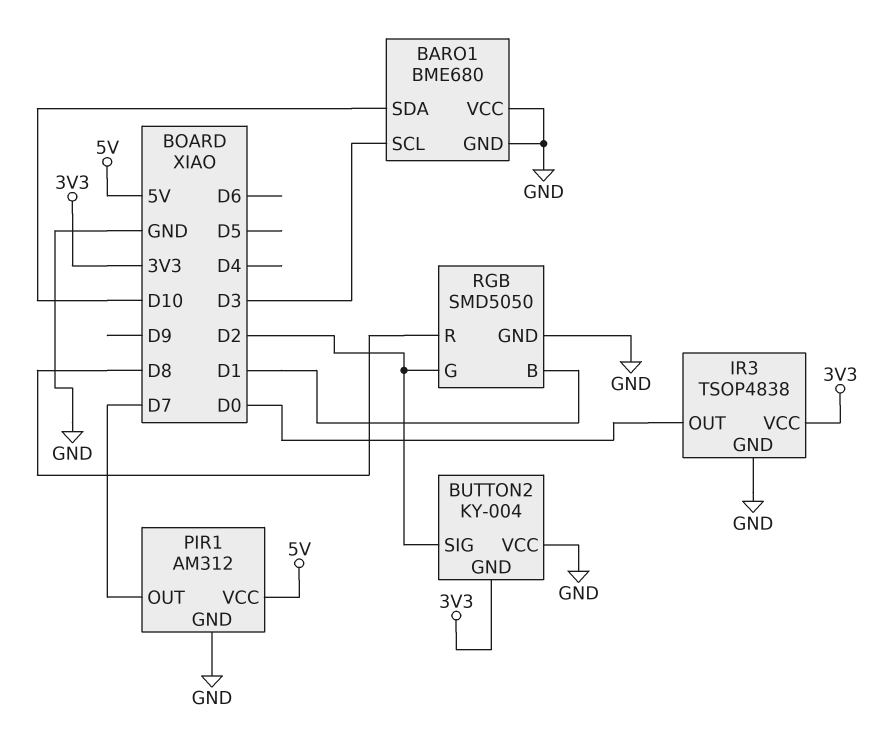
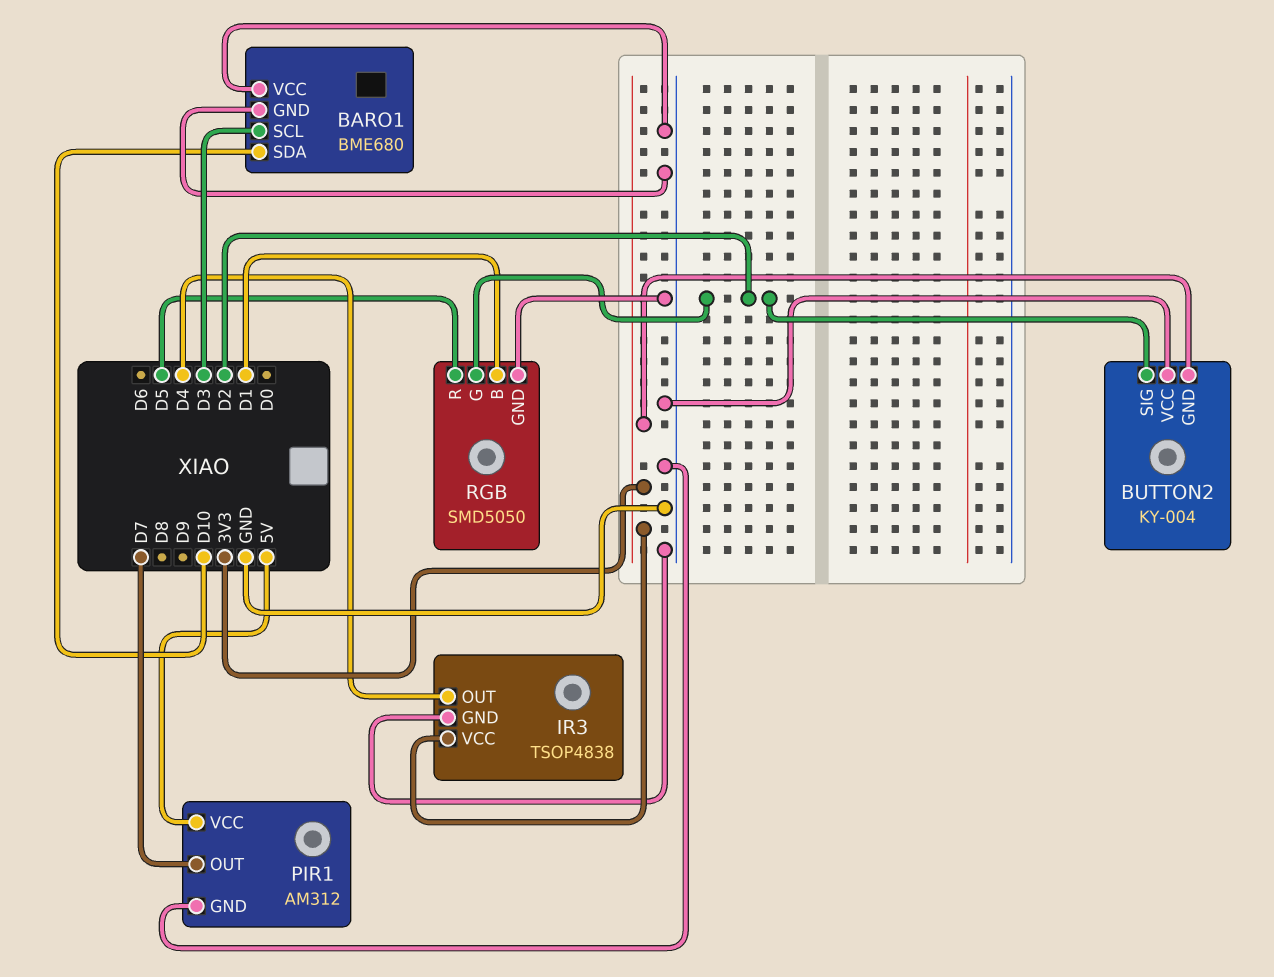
IR3 pin OUT: D0 -> D4
RGB pin R: D8 -> D5

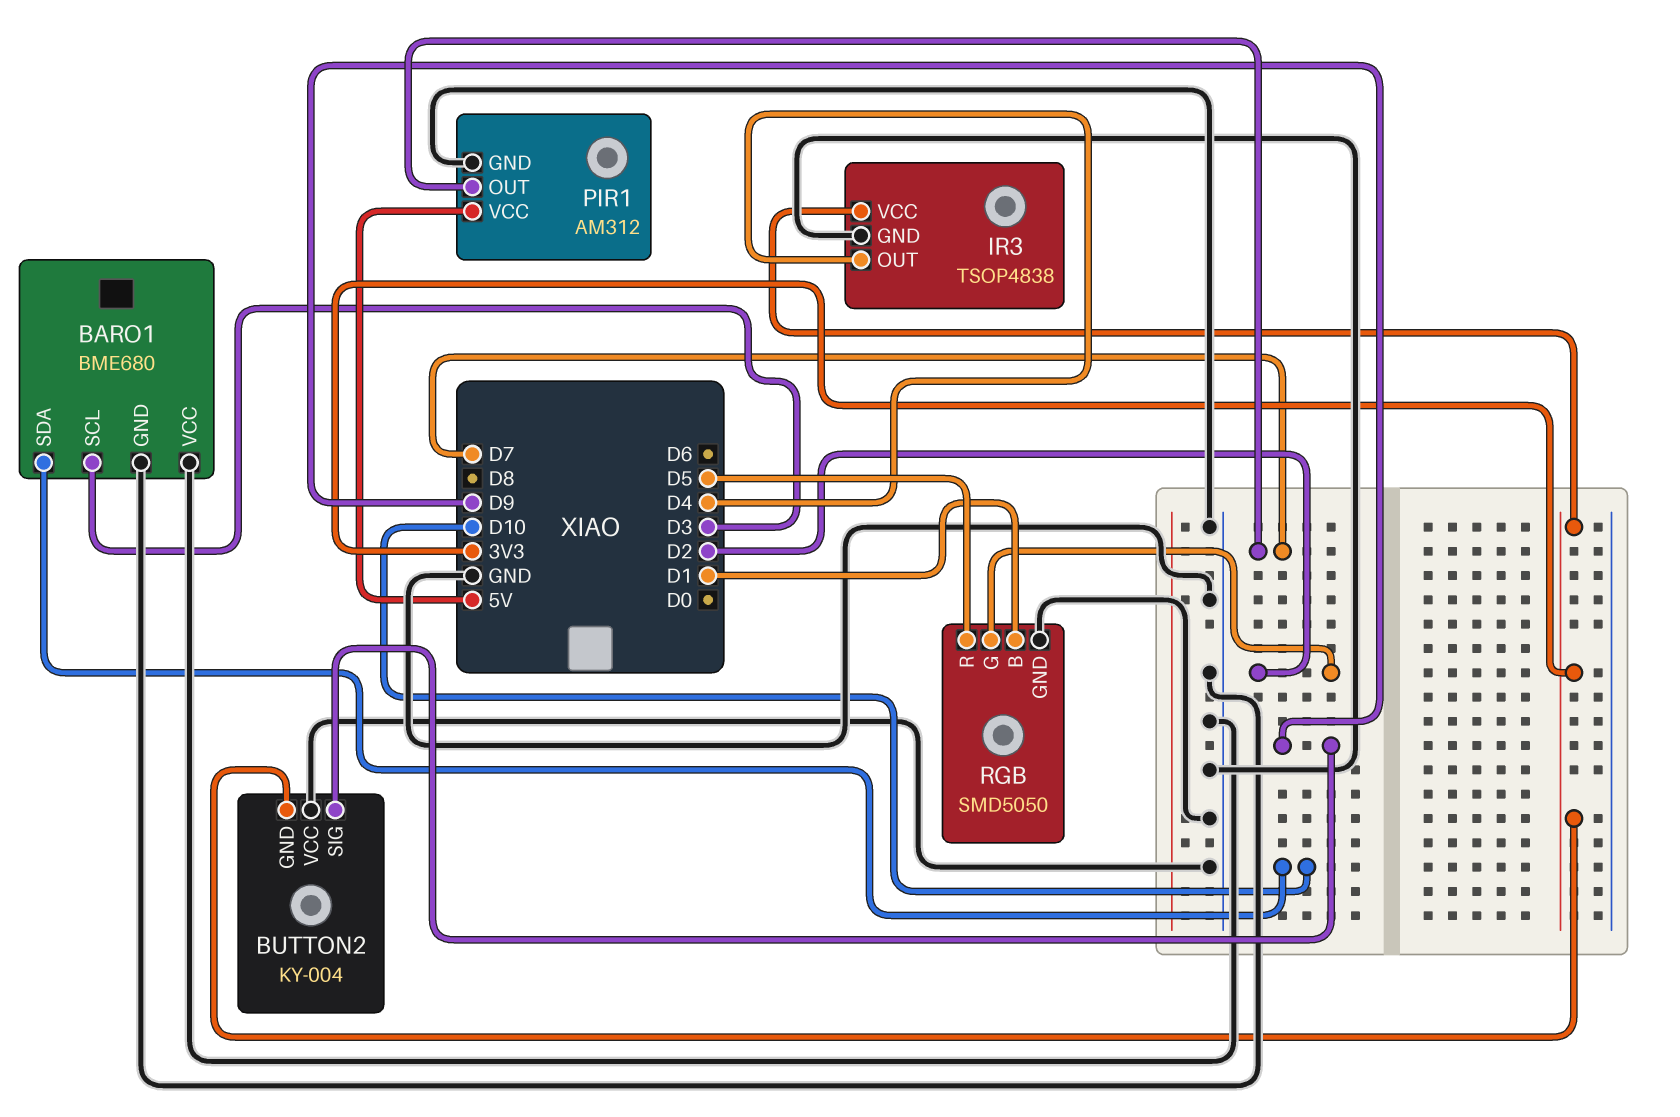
BUTTON2 pin SIG: D2 -> D9

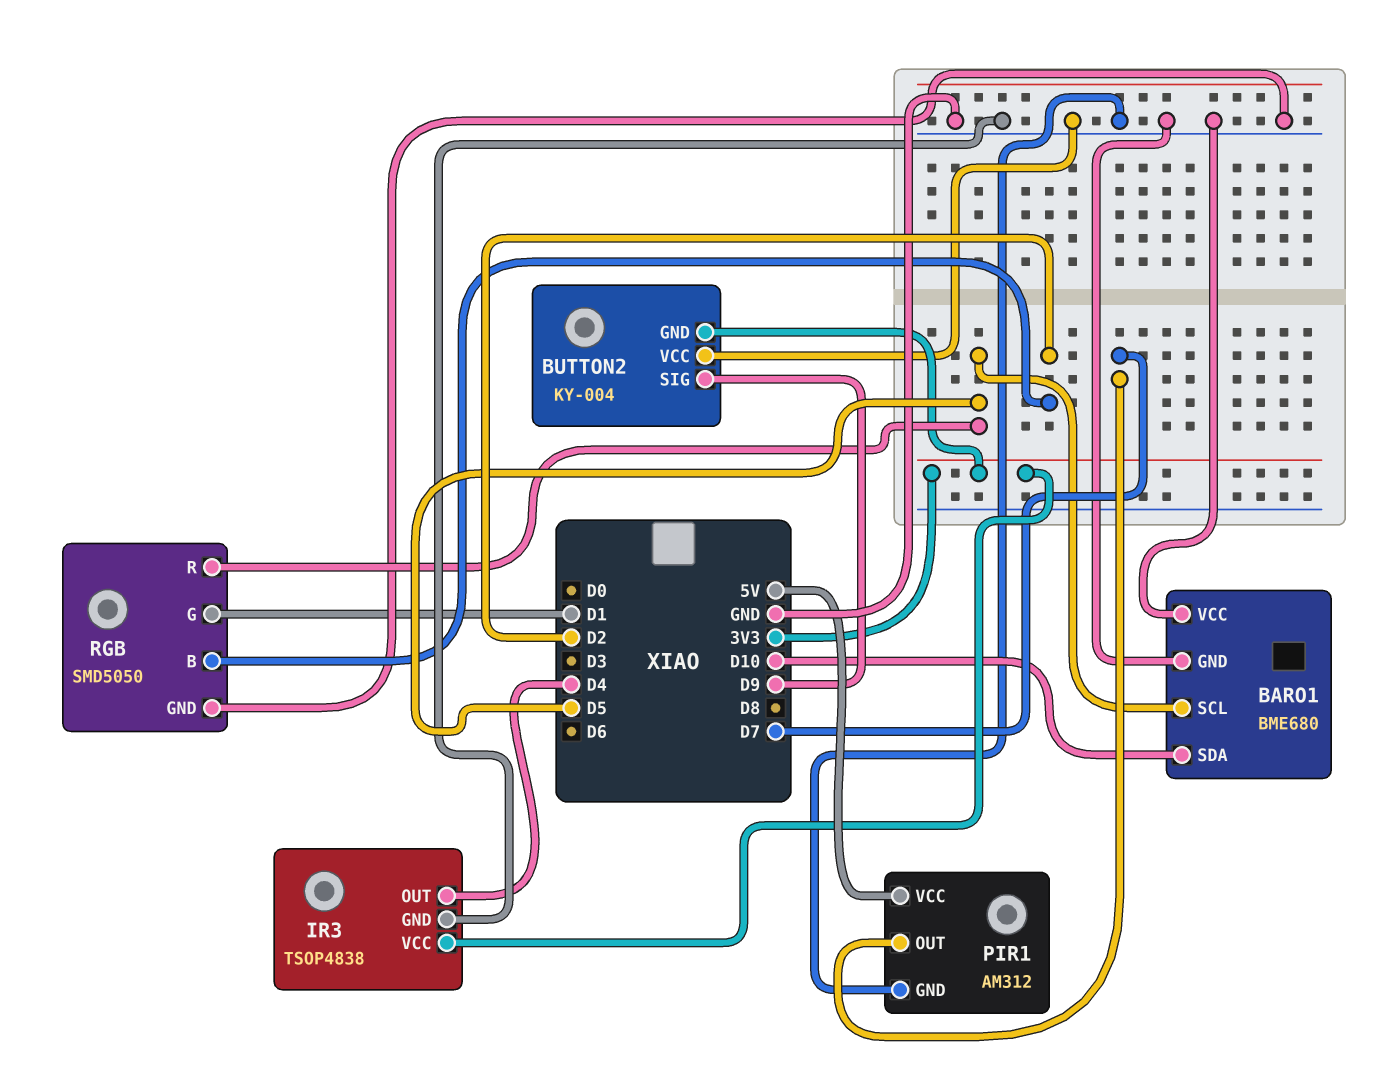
BARO1 pin SCL: D3 -> D5
RGB pin B: D1 -> D2
RGB pin G: D2 -> D1

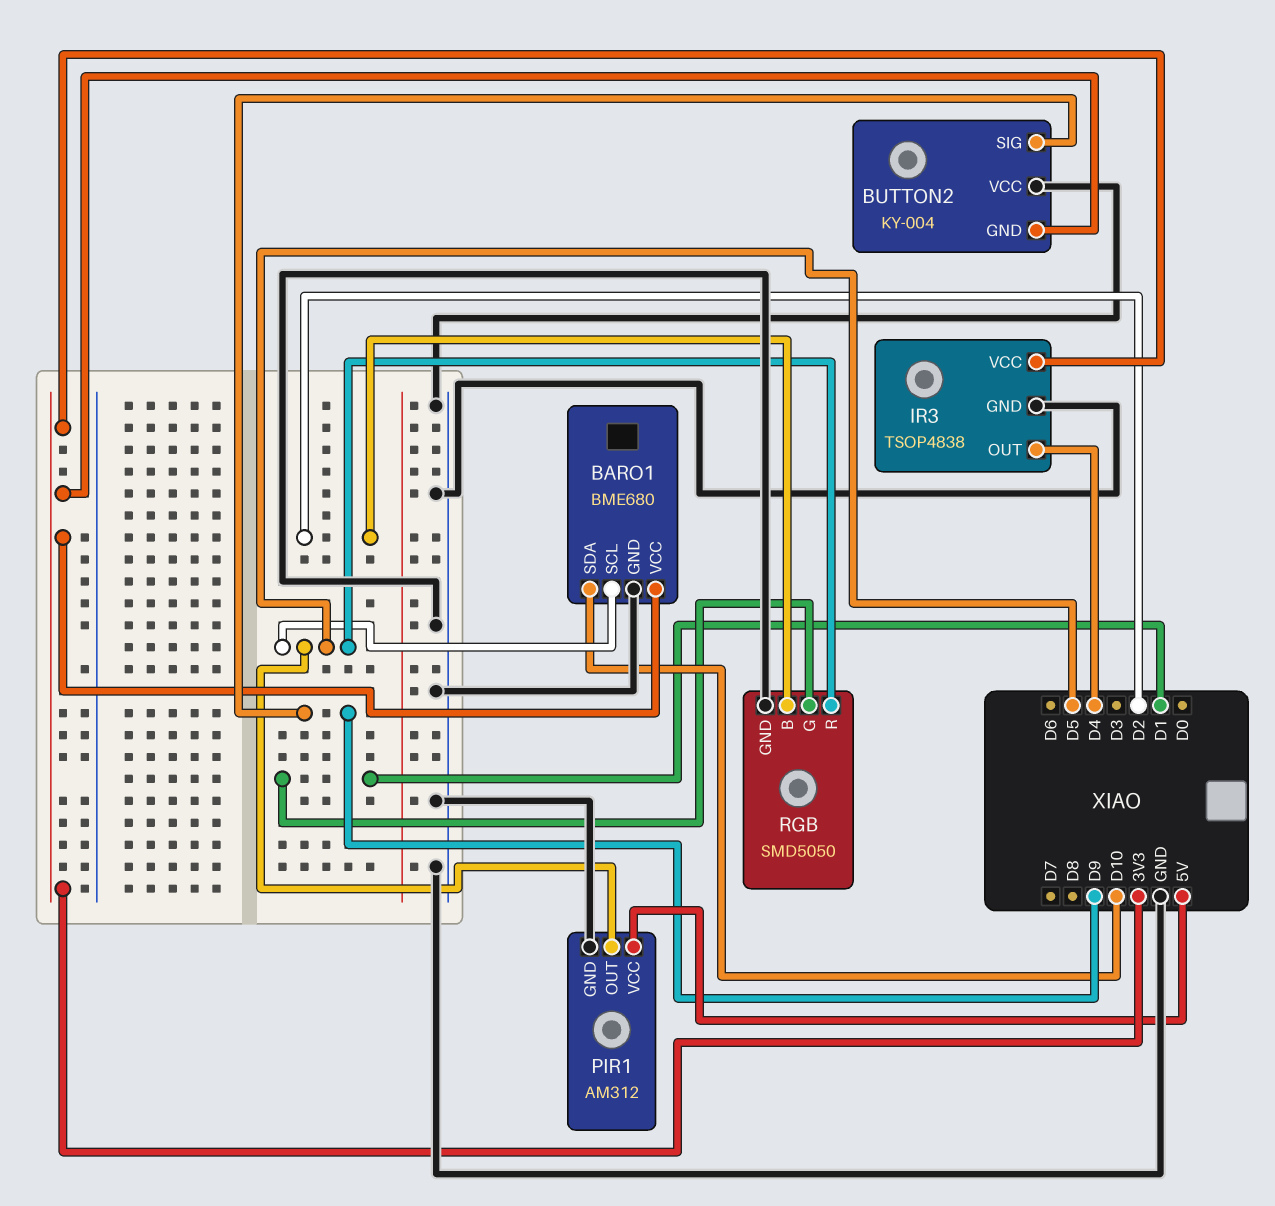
BARO1 pin VCC: GND -> 3V3
PIR1 pin OUT: D7 -> D5

